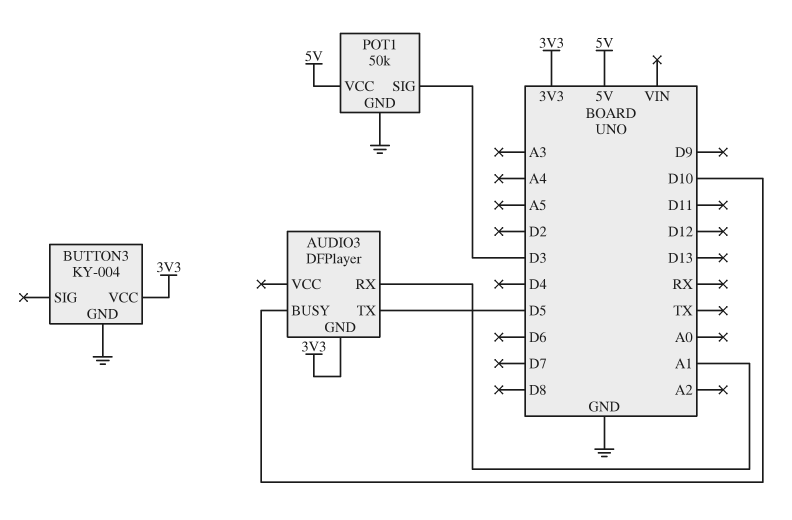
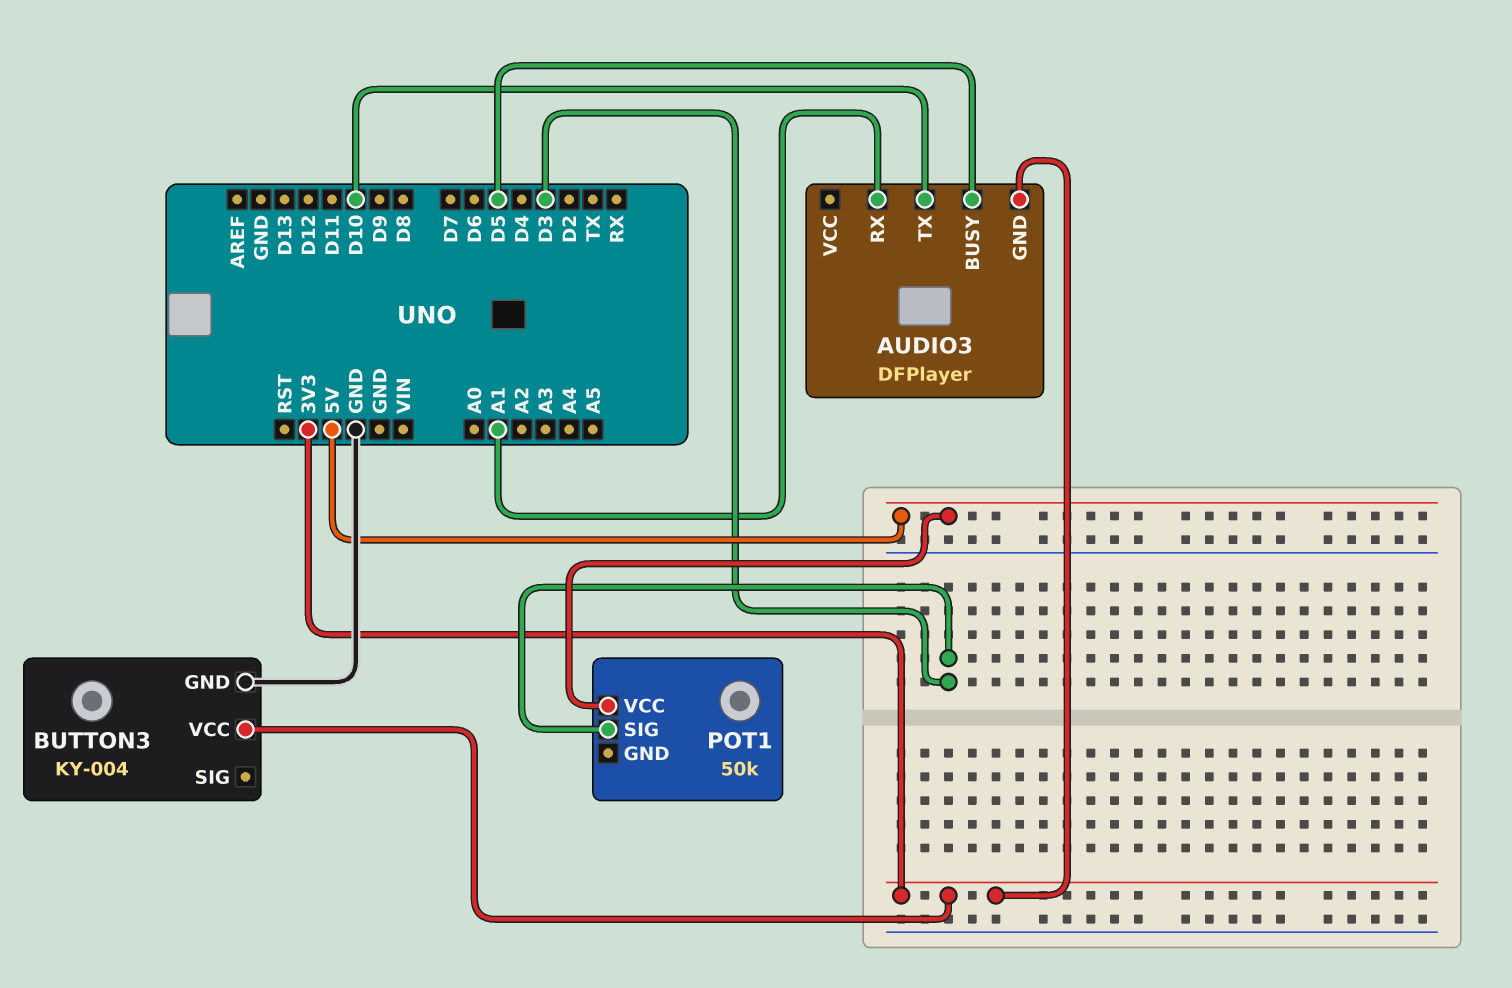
AUDIO3 pin BUSY: D10 -> D5
AUDIO3 pin TX: D5 -> D10
POT1 pin GND: GND -> none

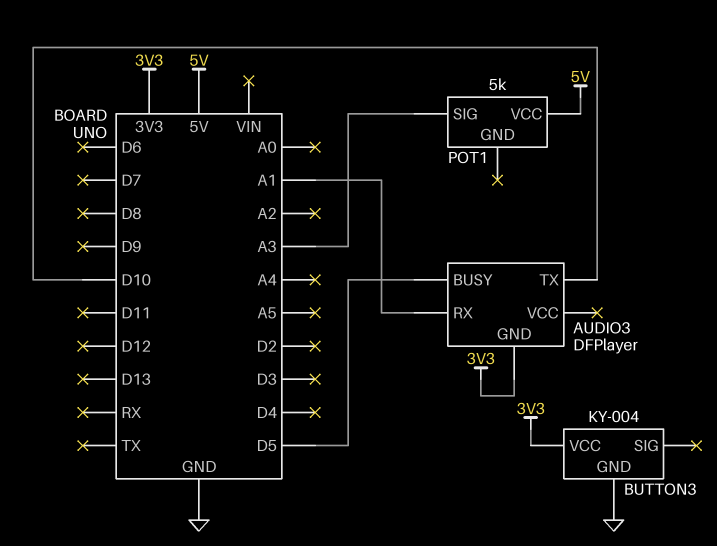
POT1: 50k -> 5k
POT1 pin SIG: D3 -> A3

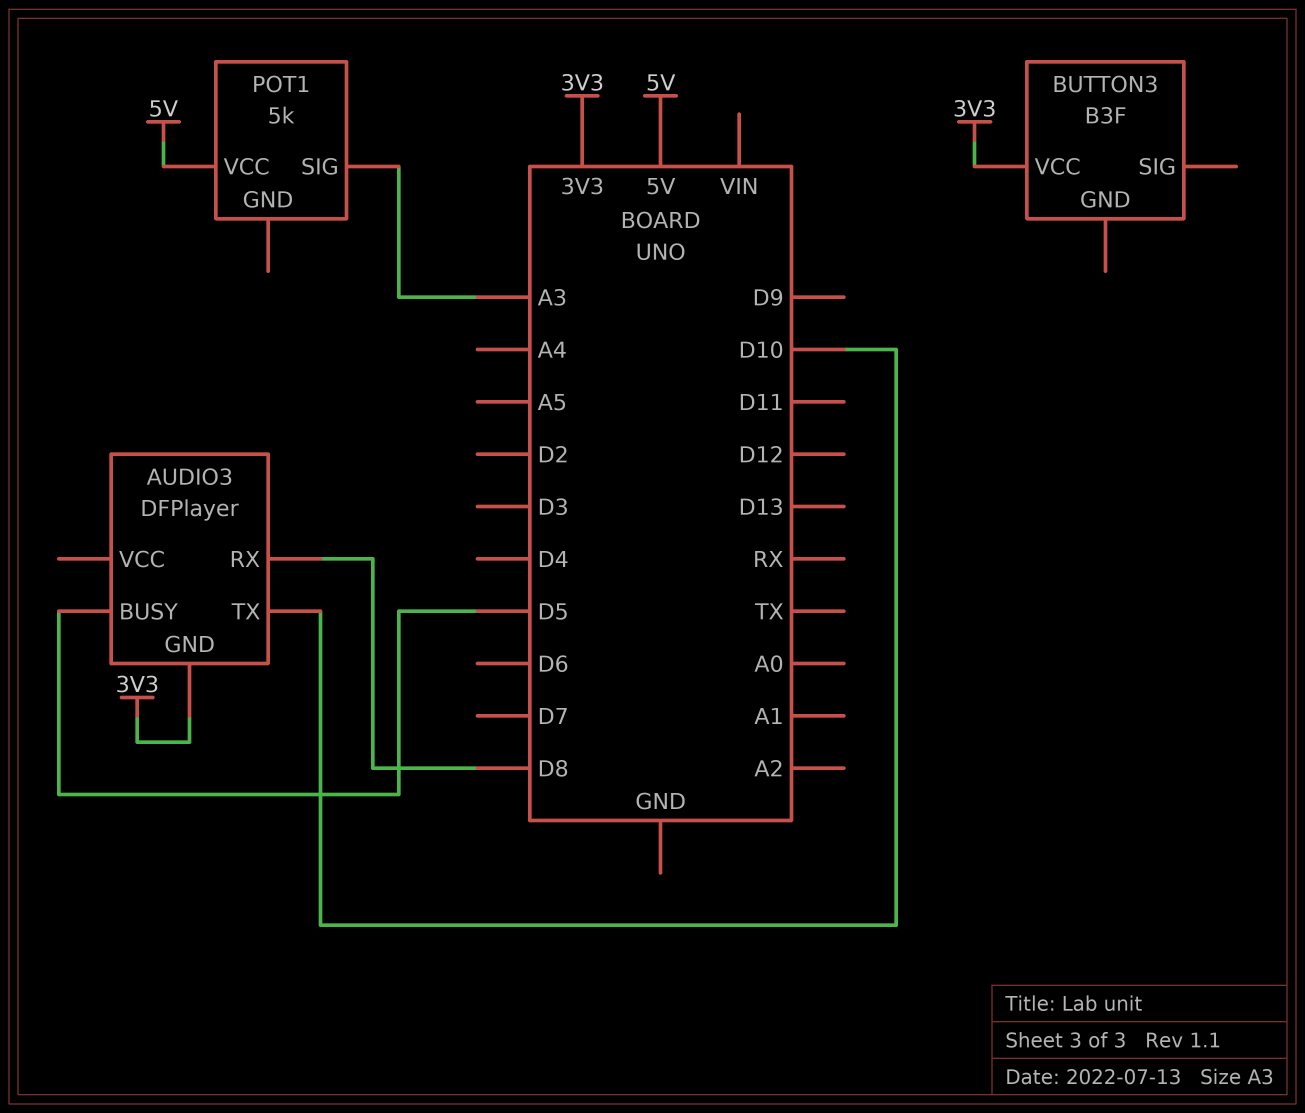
AUDIO3 pin RX: A1 -> D8
BUTTON3: KY-004 -> B3F
BUTTON3 pin GND: GND -> none

